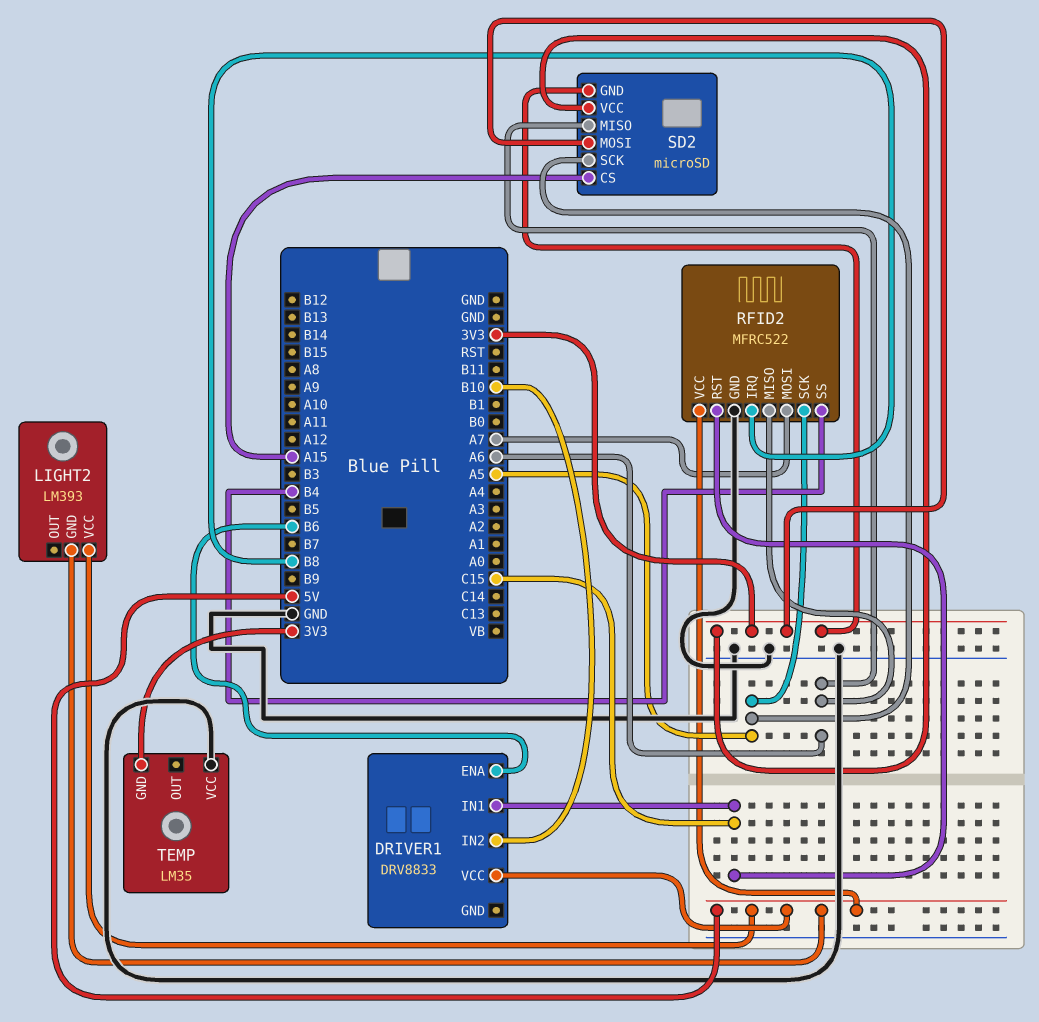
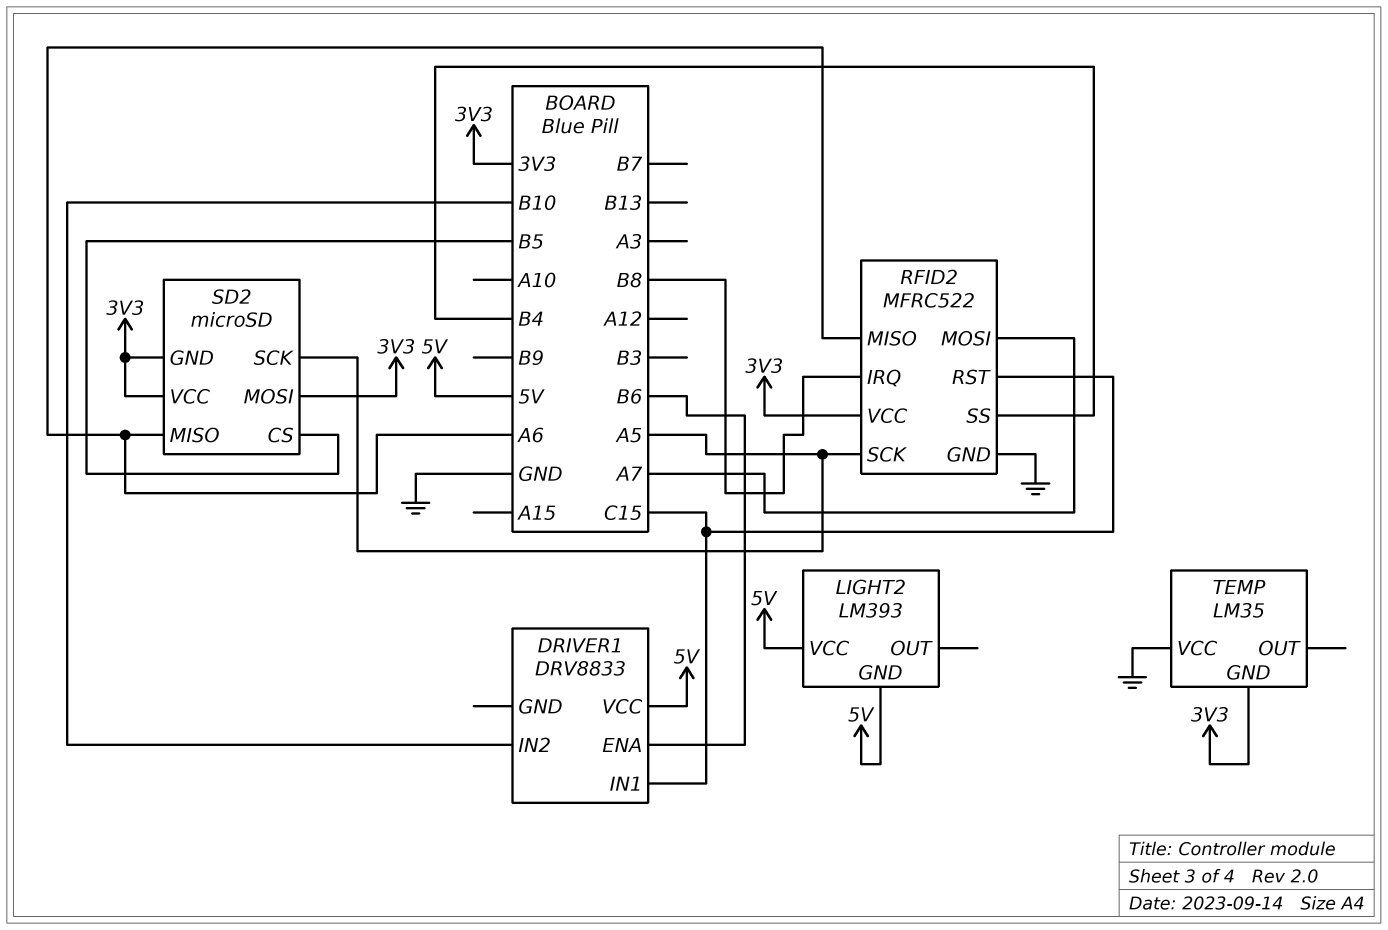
RFID2 pin VCC: 5V -> 3V3
SD2 pin CS: A15 -> B5

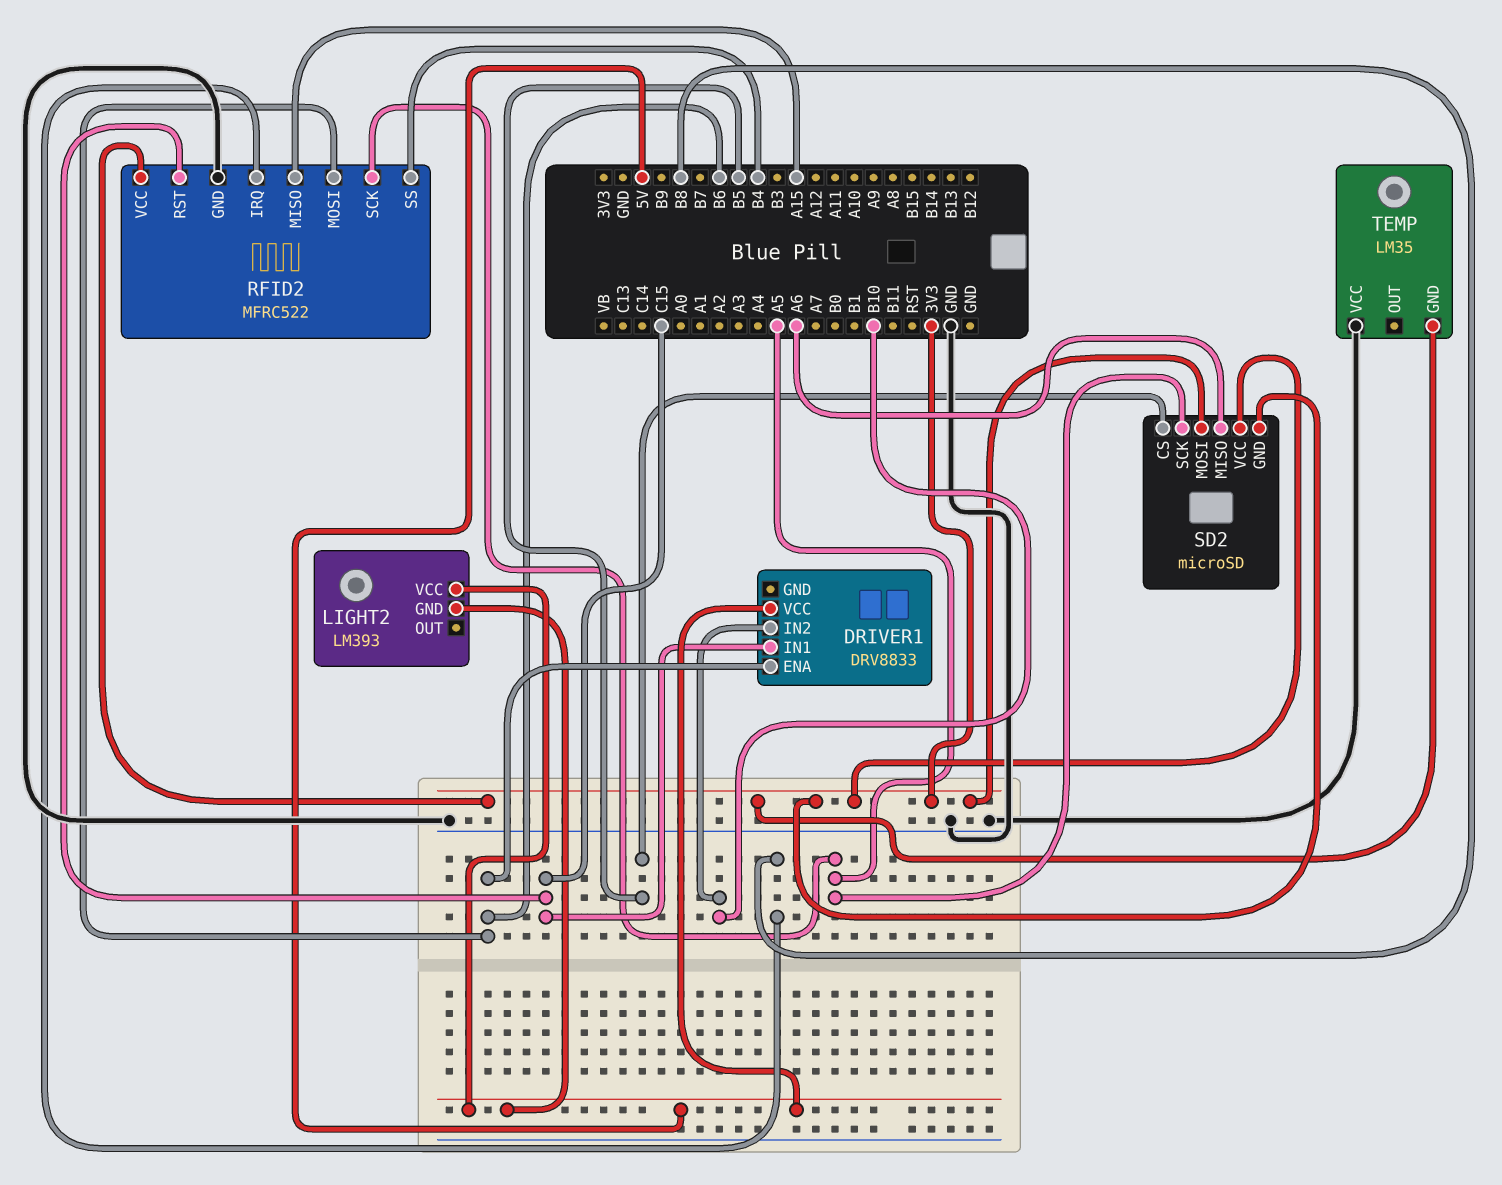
RFID2 pin MISO: A6 -> A15
RFID2 pin MOSI: A7 -> B6

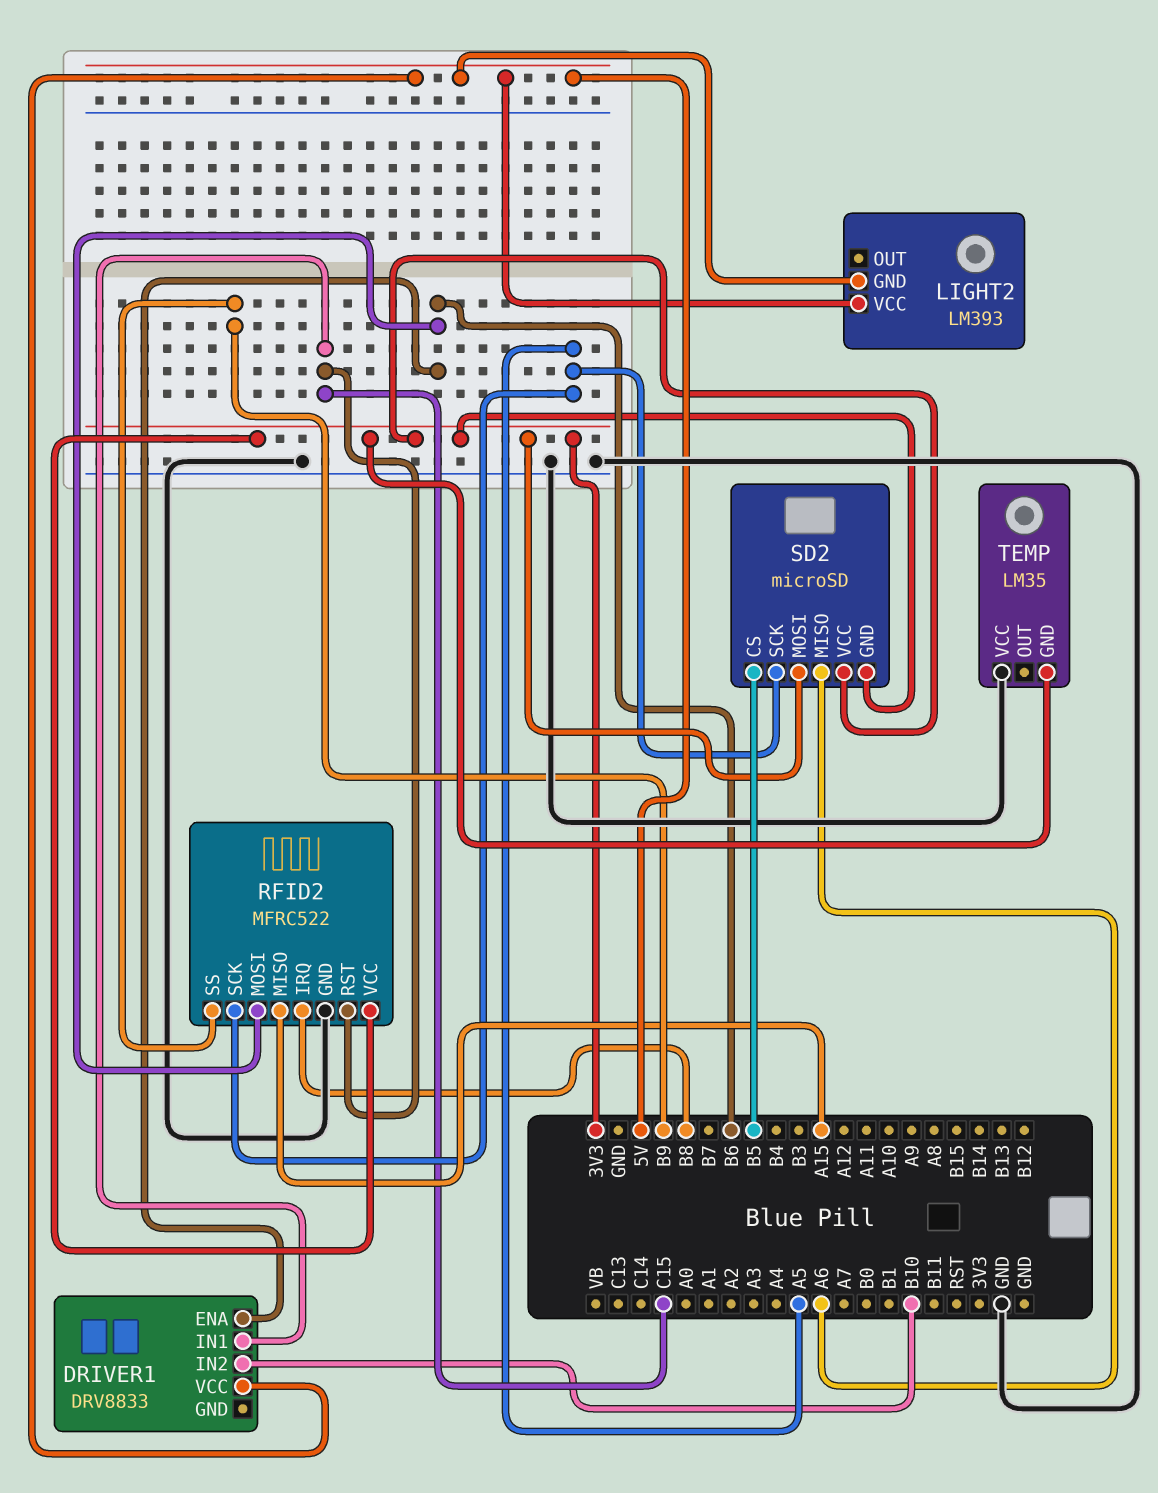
RFID2 pin SS: B4 -> B9

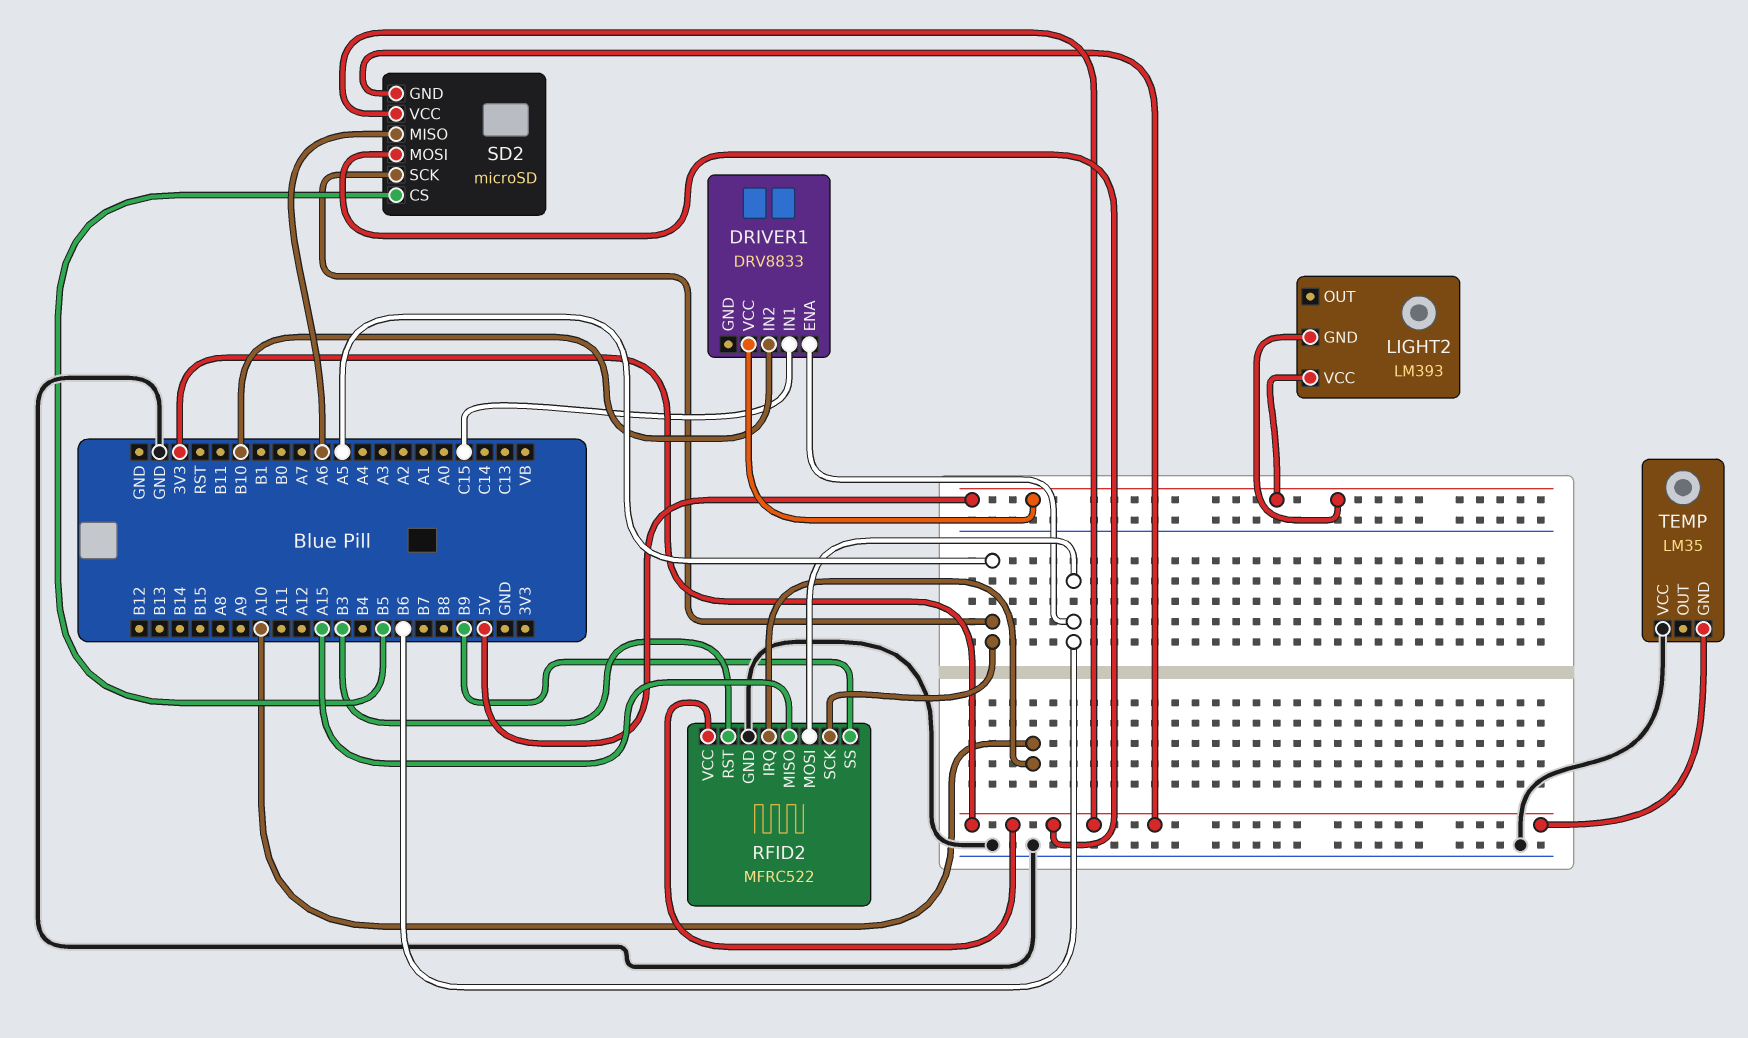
RFID2 pin IRQ: B8 -> A10
RFID2 pin RST: C15 -> B3

